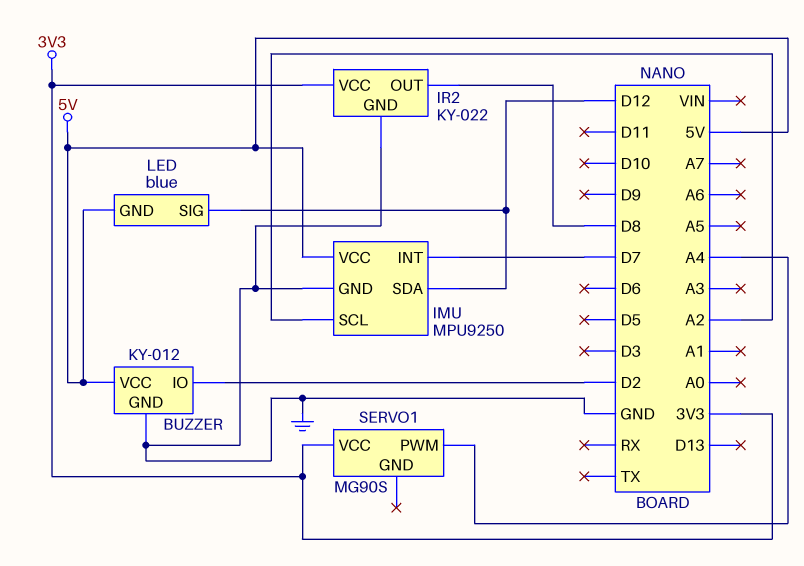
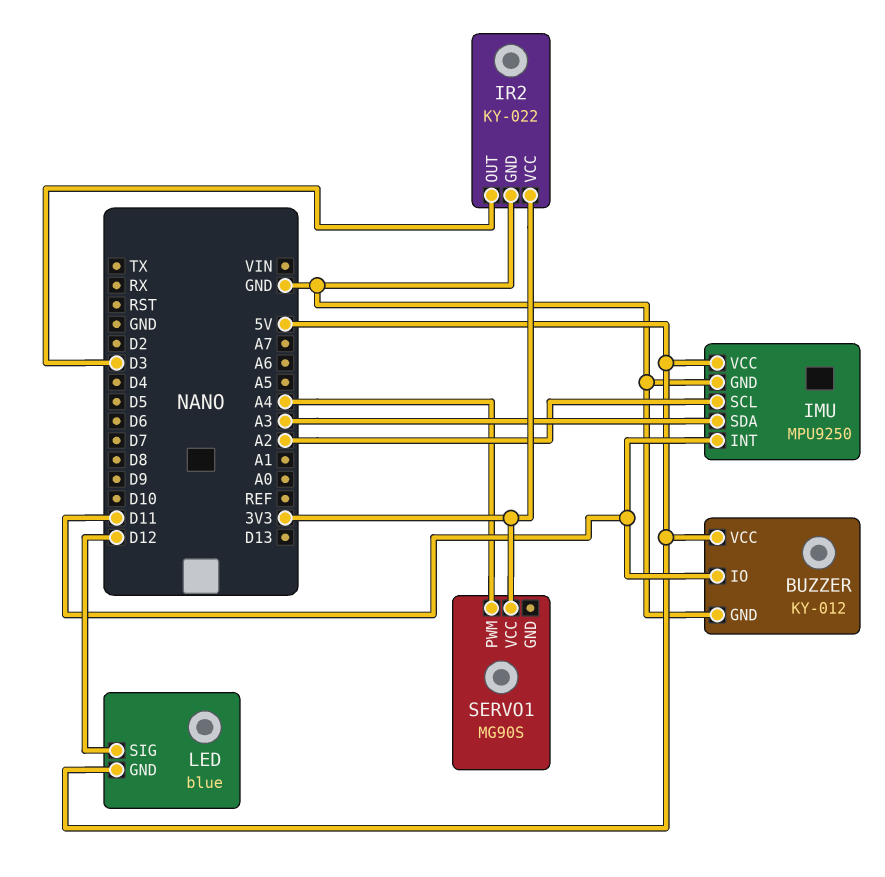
BUZZER pin IO: D2 -> D11
IMU pin INT: D7 -> D11
IMU pin SDA: D12 -> A3
IR2 pin OUT: D8 -> D3

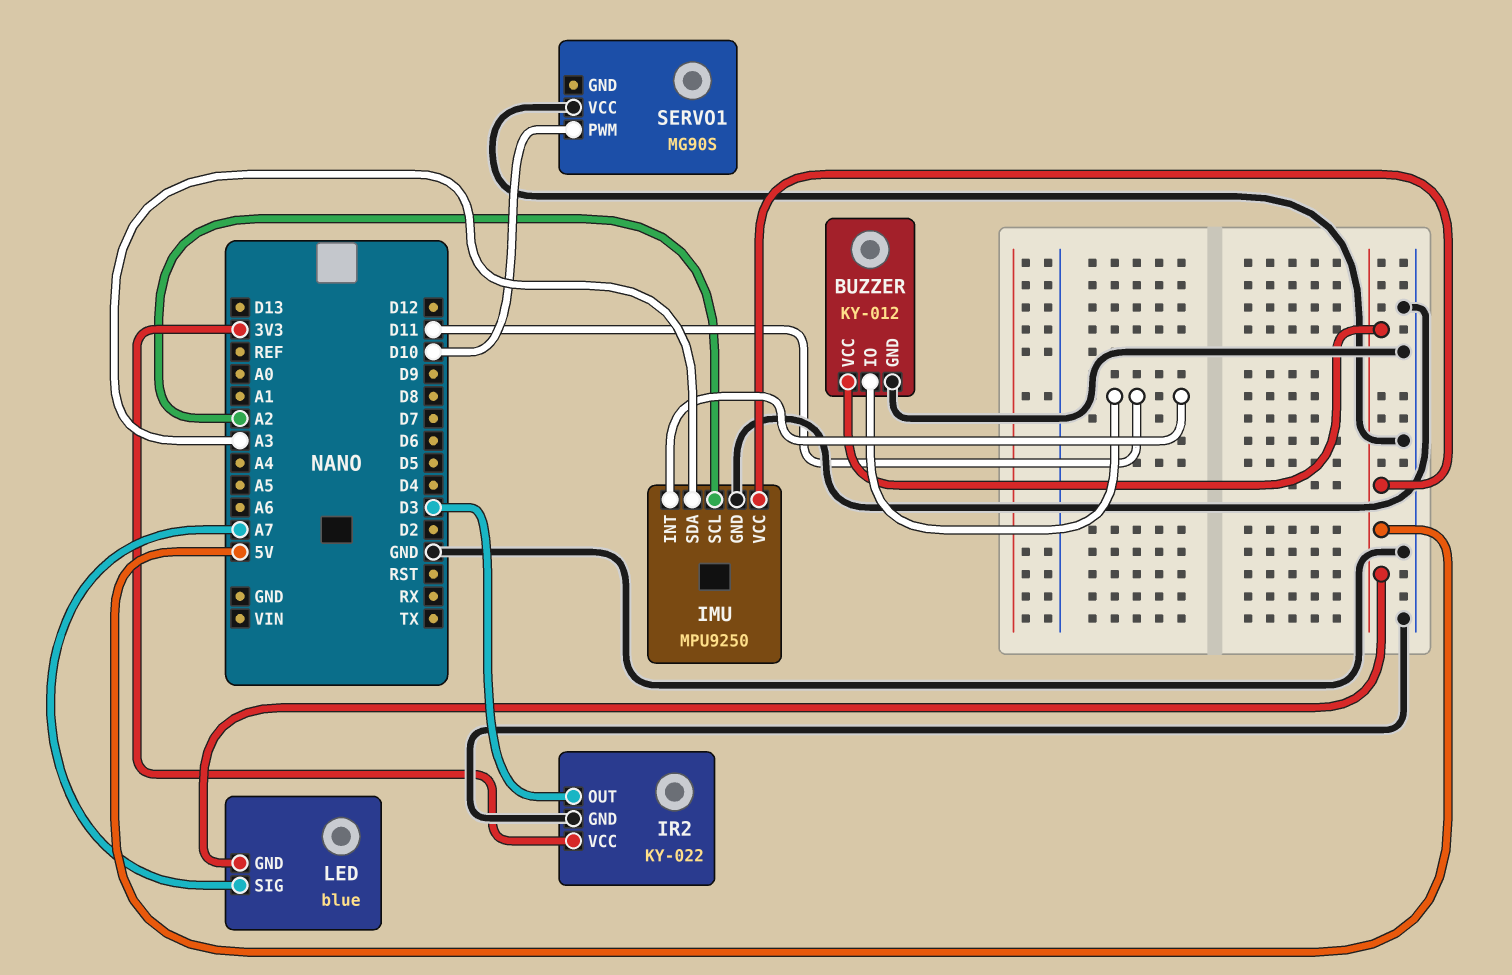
LED pin SIG: D12 -> A7
SERVO1 pin PWM: A4 -> D10
SERVO1 pin VCC: 3V3 -> GND

